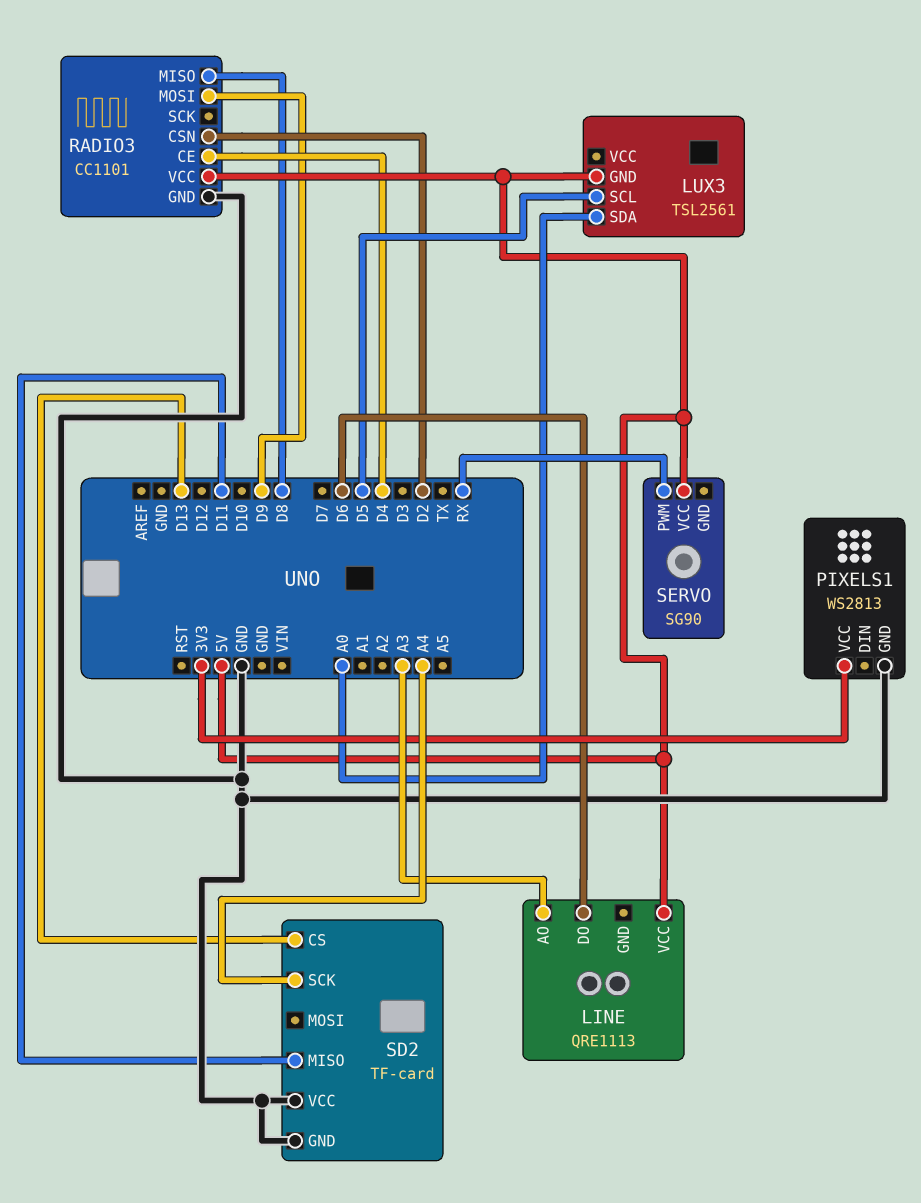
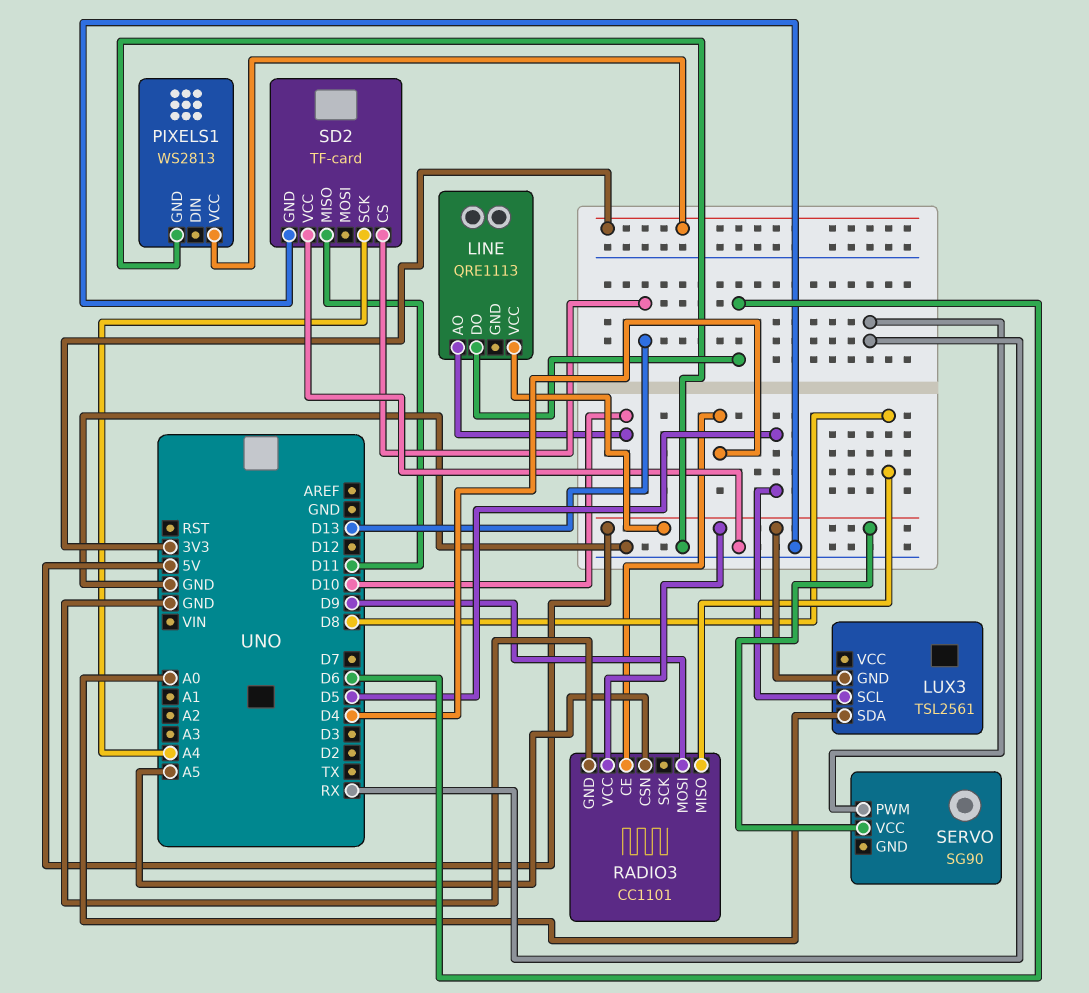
LINE pin AO: A3 -> D10
RADIO3 pin CSN: D2 -> A5

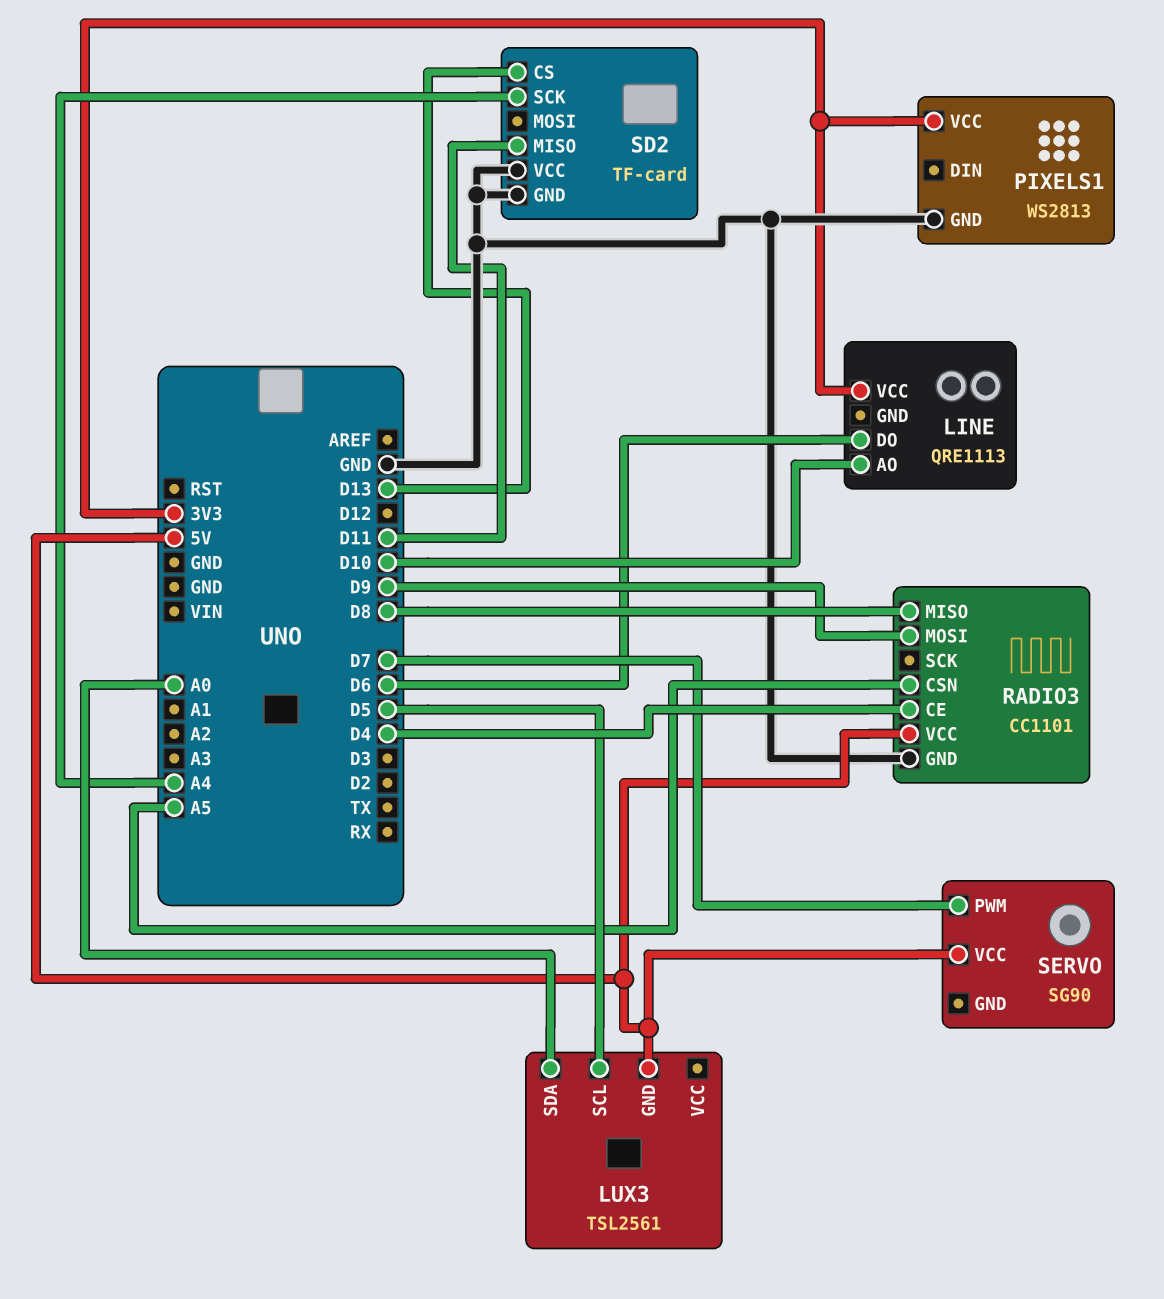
LINE pin VCC: 5V -> 3V3
SERVO pin PWM: RX -> D7

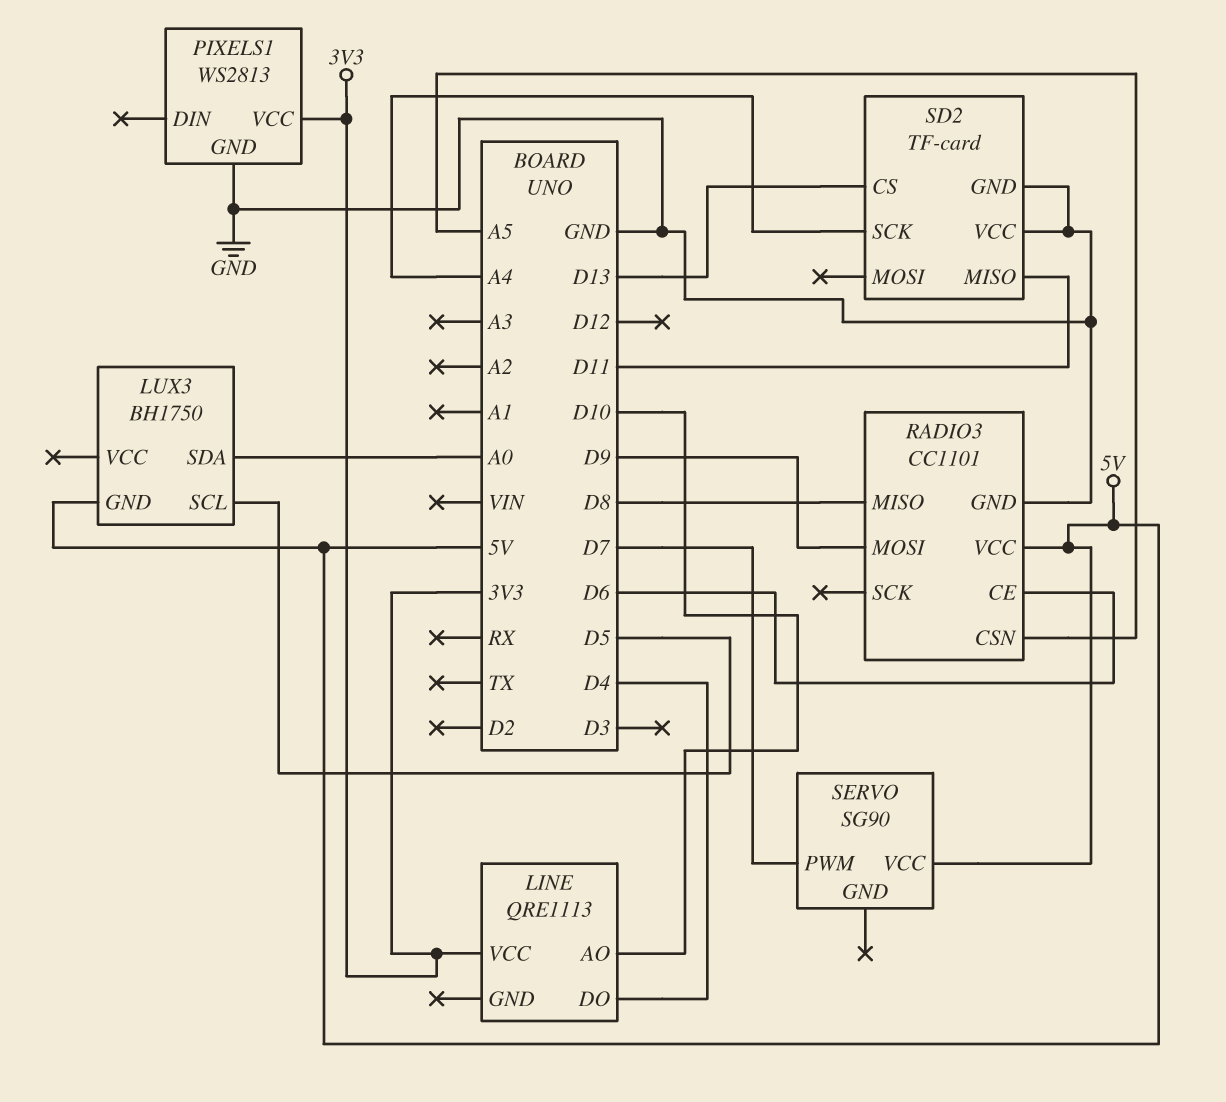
LINE pin DO: D6 -> D4
LUX3: TSL2561 -> BH1750
RADIO3 pin CE: D4 -> D6

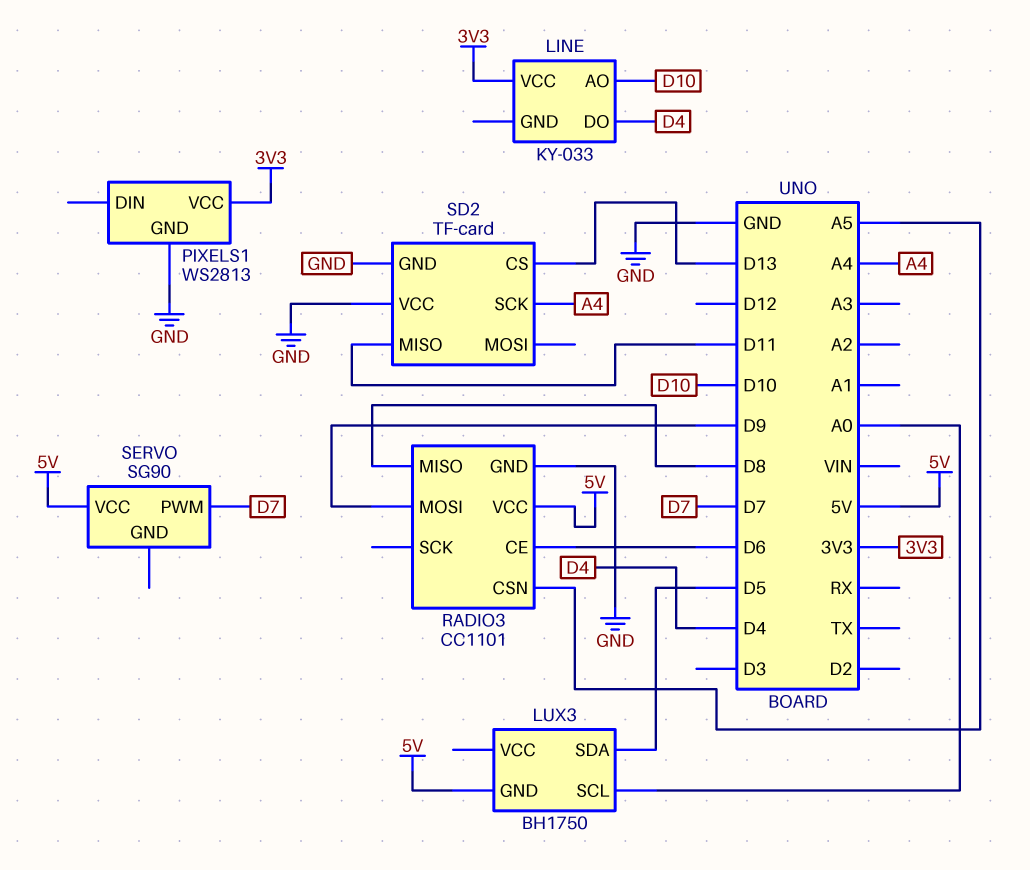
LINE: QRE1113 -> KY-033
LUX3 pin SCL: D5 -> A0
LUX3 pin SDA: A0 -> D5

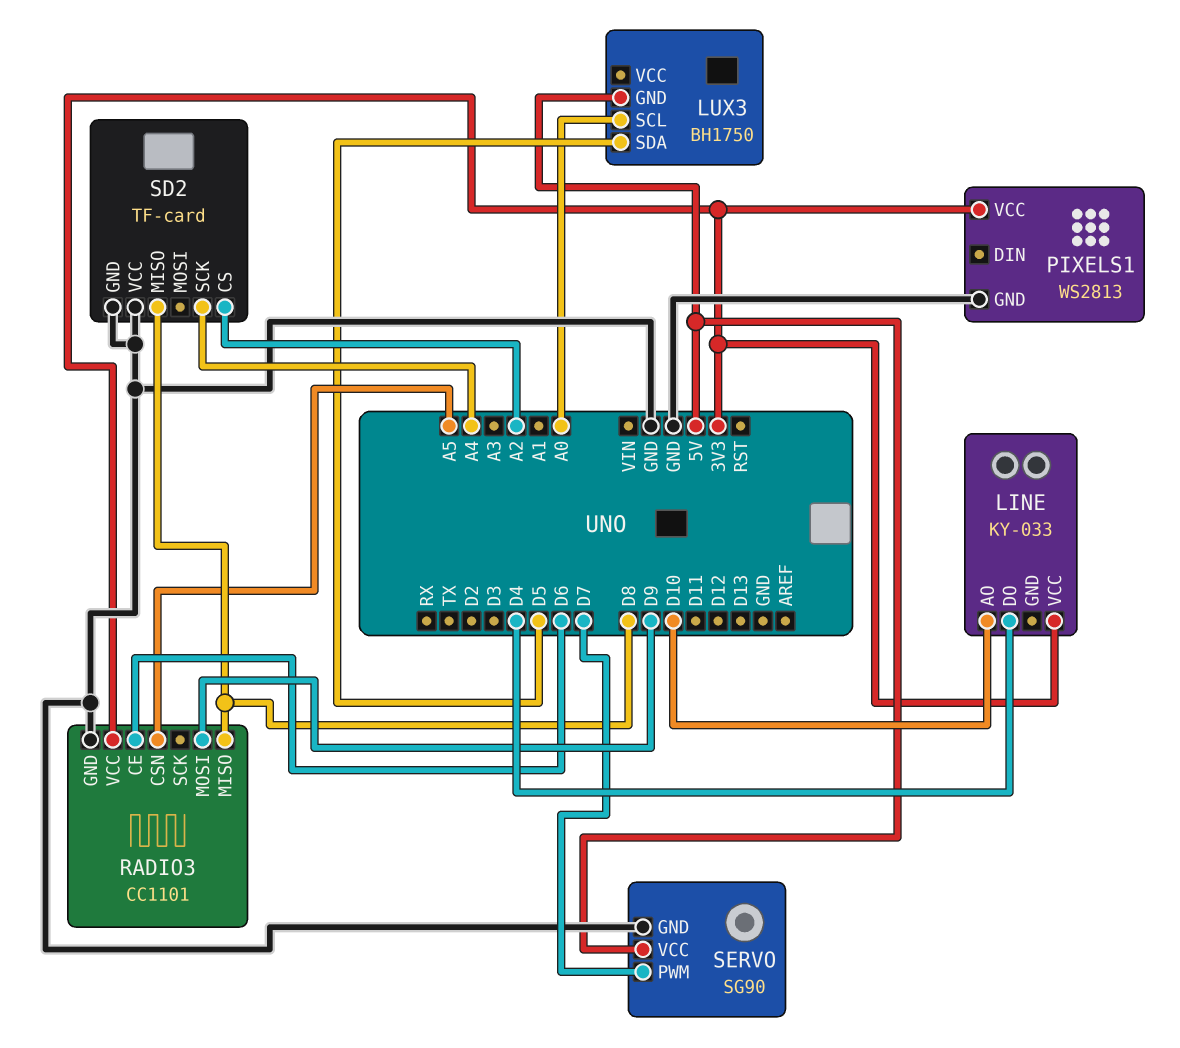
RADIO3 pin VCC: 5V -> 3V3
SD2 pin CS: D13 -> A2
SD2 pin MISO: D11 -> D8
SERVO pin GND: none -> GND

